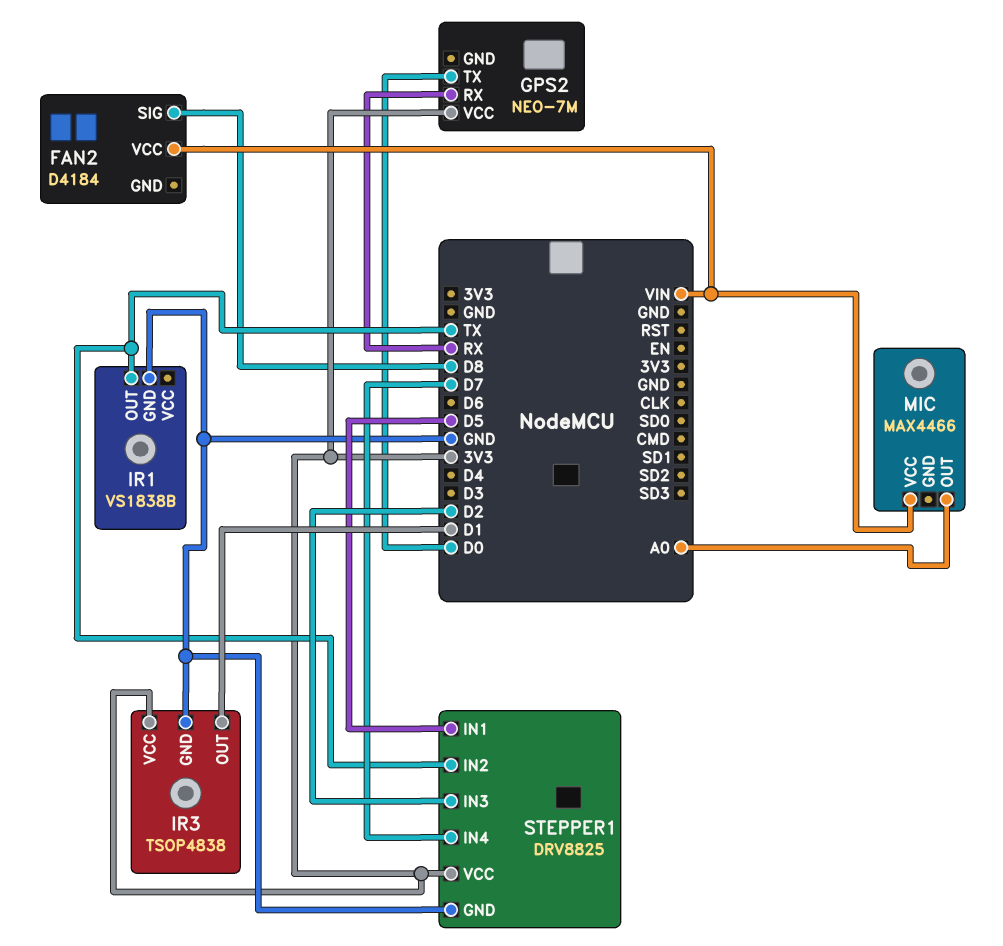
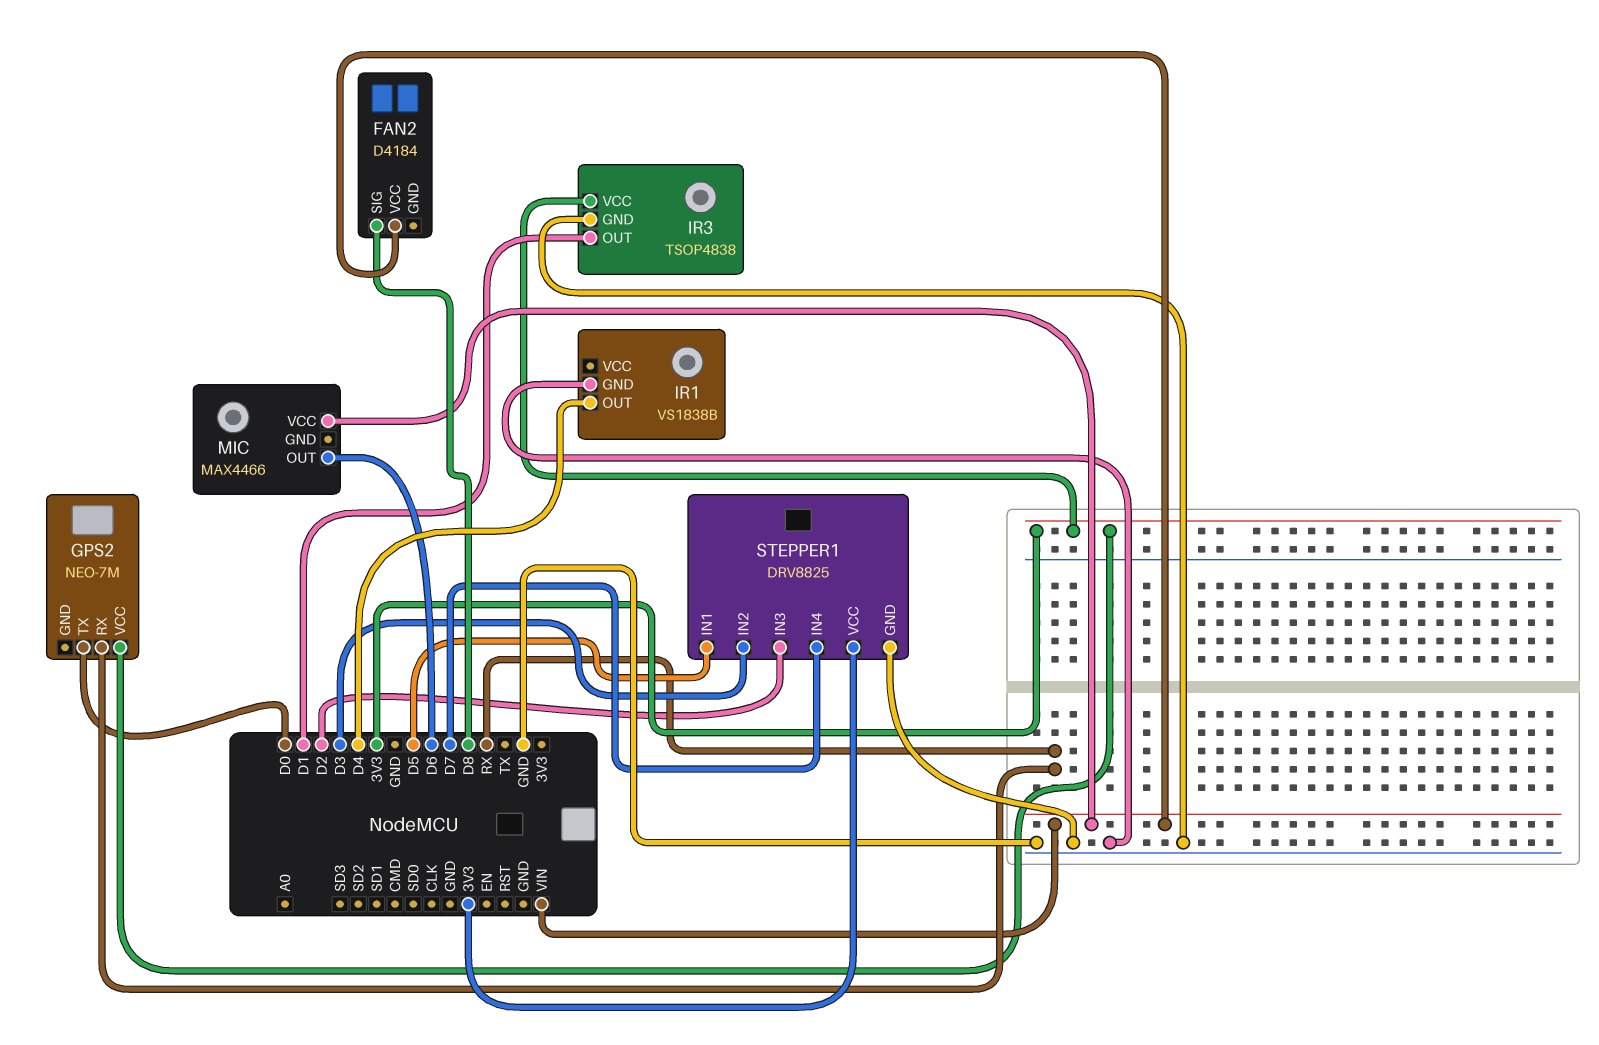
IR1 pin OUT: TX -> D4
MIC pin OUT: A0 -> D6
STEPPER1 pin IN2: TX -> D3

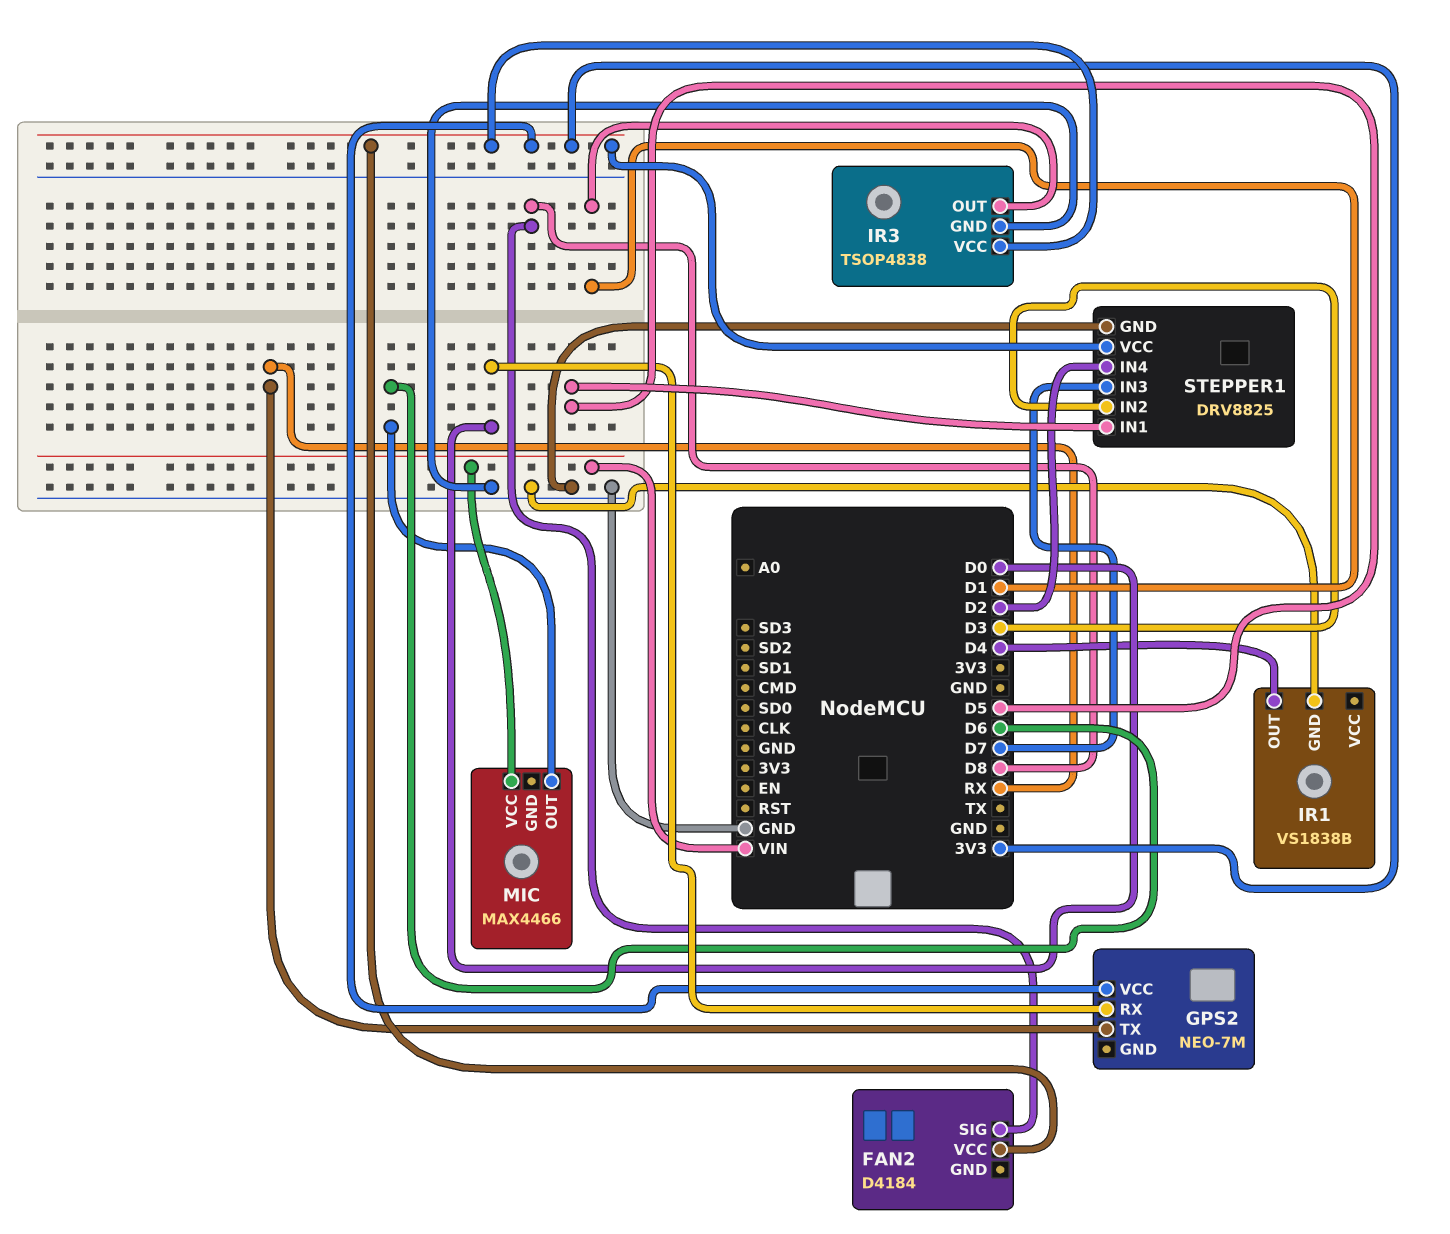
FAN2 pin VCC: VIN -> 3V3
GPS2 pin RX: RX -> D0
GPS2 pin TX: D0 -> RX
STEPPER1 pin IN3: D2 -> D7
STEPPER1 pin IN4: D7 -> D2

